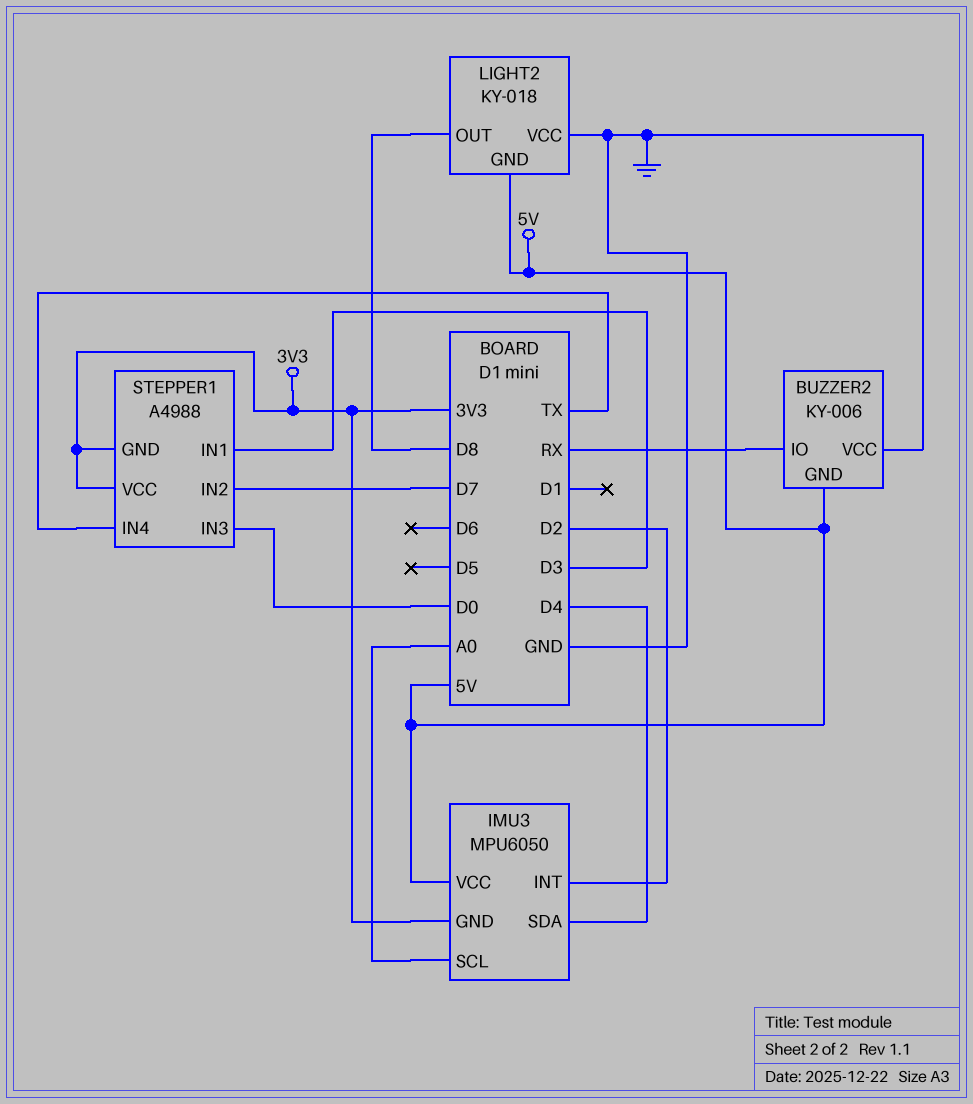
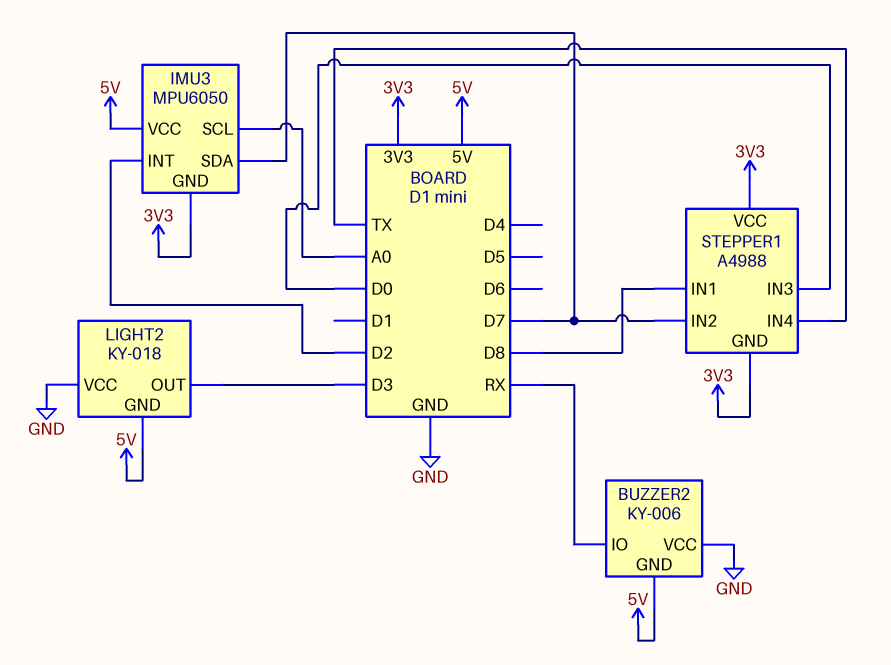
IMU3 pin SDA: D4 -> D7
LIGHT2 pin OUT: D8 -> D3
STEPPER1 pin IN1: D3 -> D8

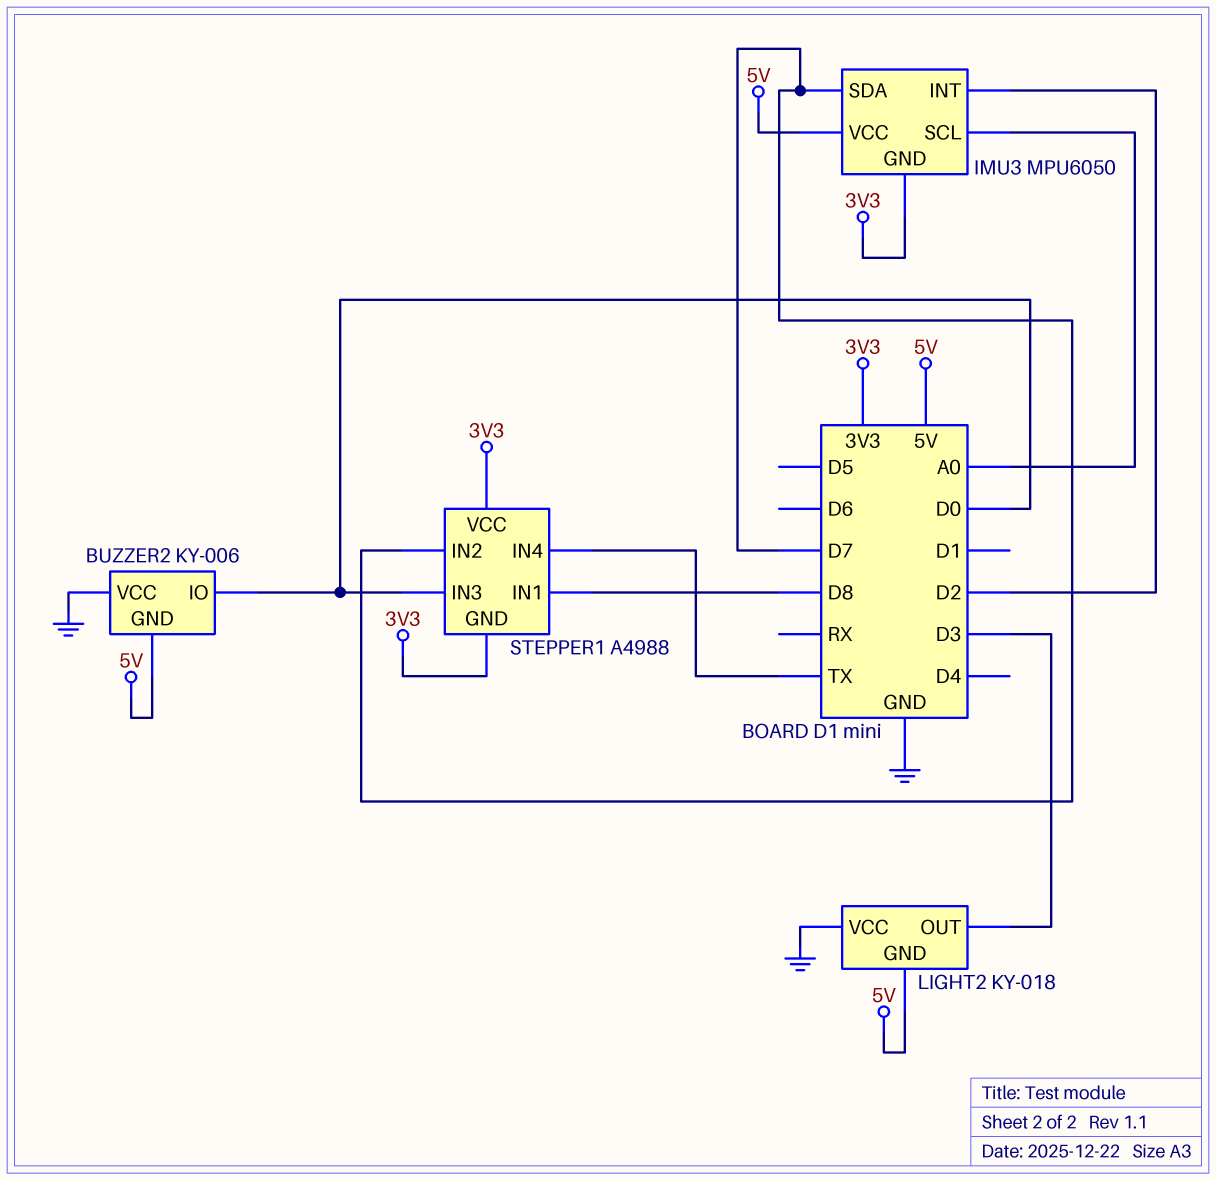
BUZZER2 pin IO: RX -> D0

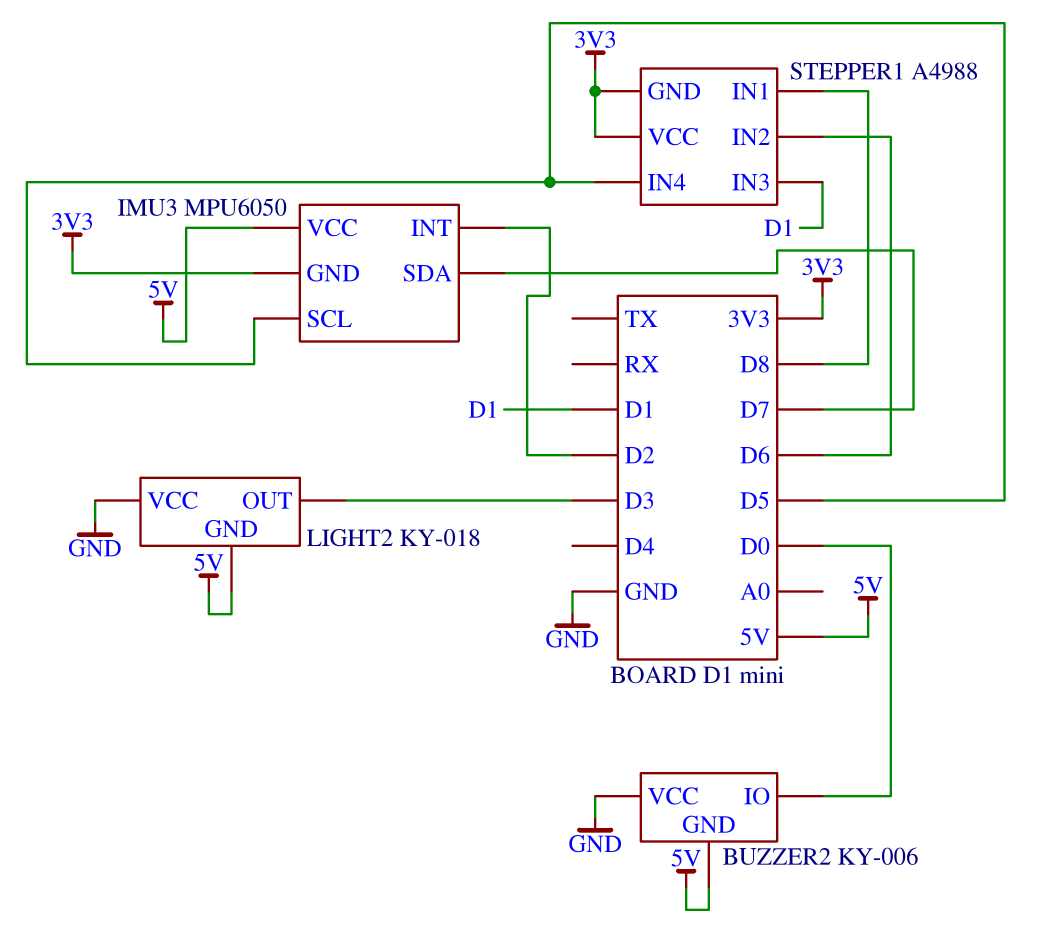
IMU3 pin SCL: A0 -> D5
STEPPER1 pin IN2: D7 -> D6
STEPPER1 pin IN3: D0 -> D1
STEPPER1 pin IN4: TX -> D5

